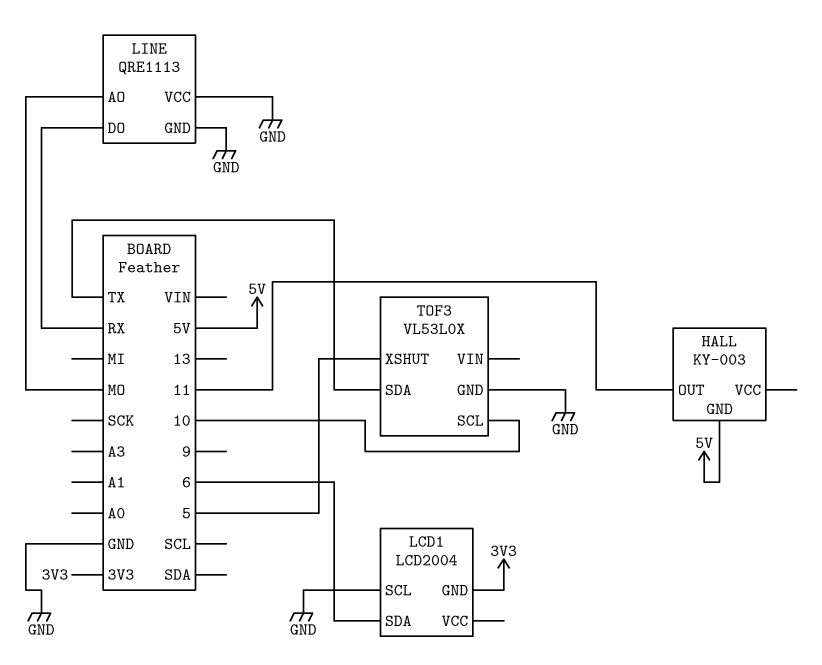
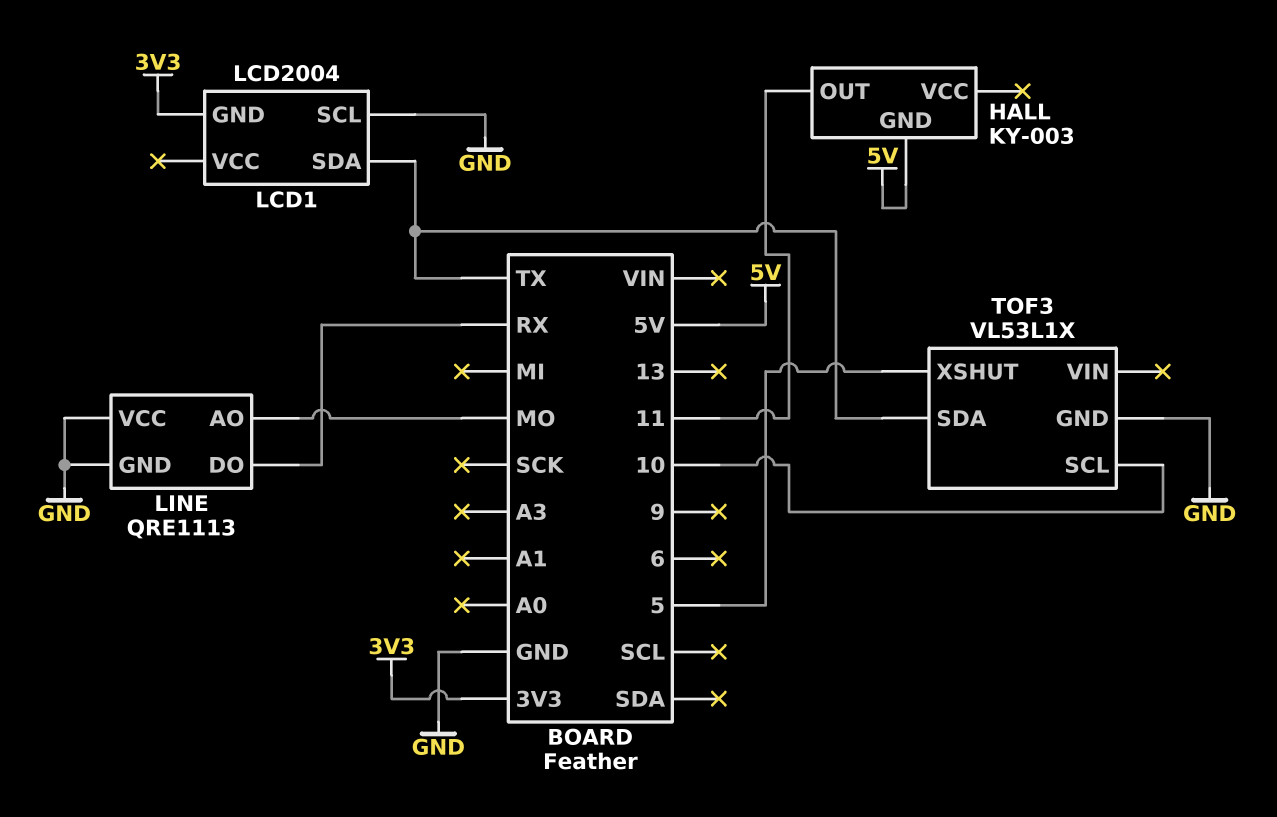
LCD1 pin SDA: 6 -> TX
TOF3: VL53L0X -> VL53L1X

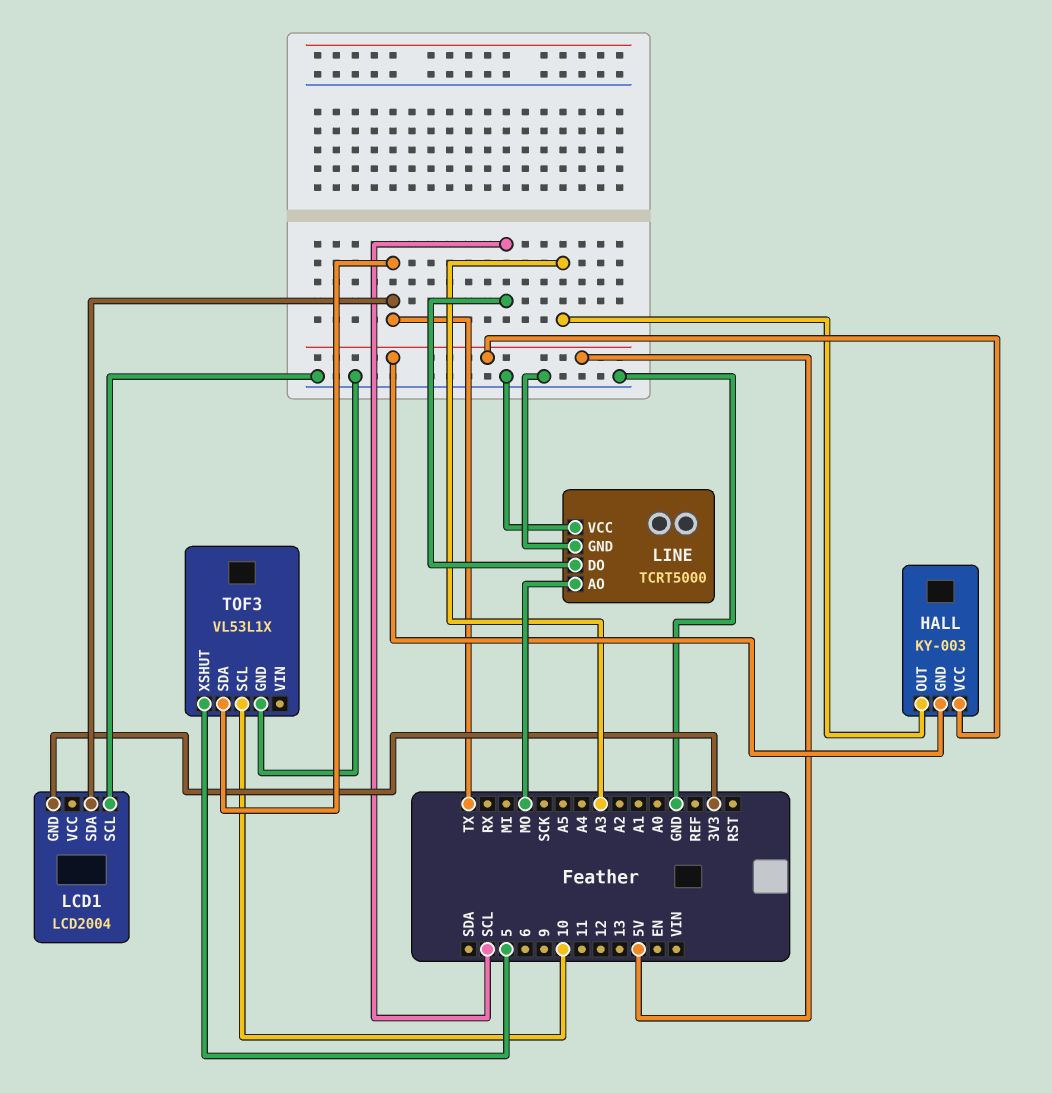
HALL pin OUT: 11 -> A3
HALL pin VCC: none -> 5V
LINE: QRE1113 -> TCRT5000
LINE pin DO: RX -> SCL

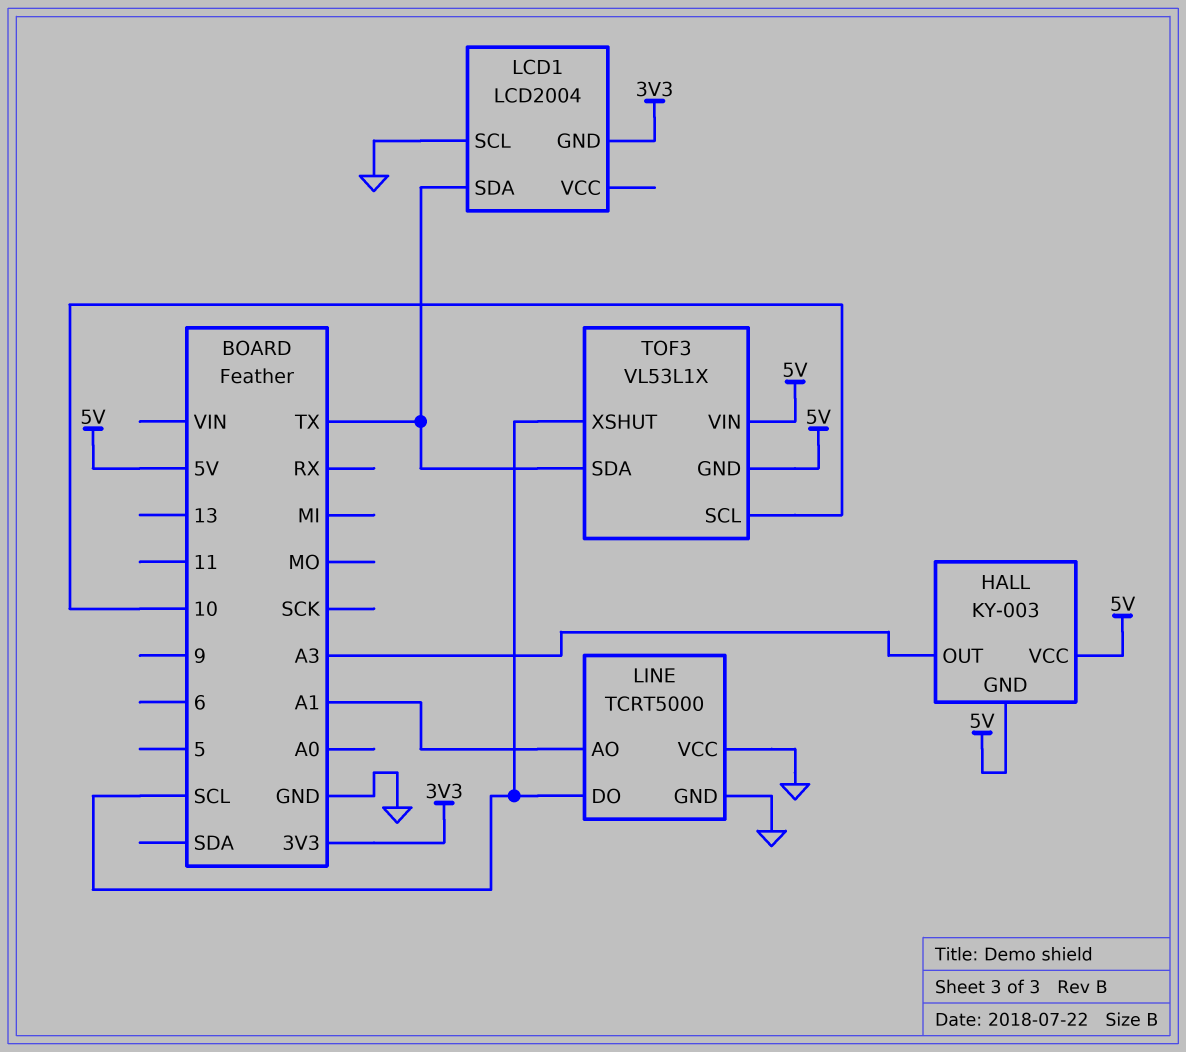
LINE pin AO: MO -> A1
TOF3 pin GND: GND -> 5V
TOF3 pin VIN: none -> 5V
TOF3 pin XSHUT: 5 -> SCL

